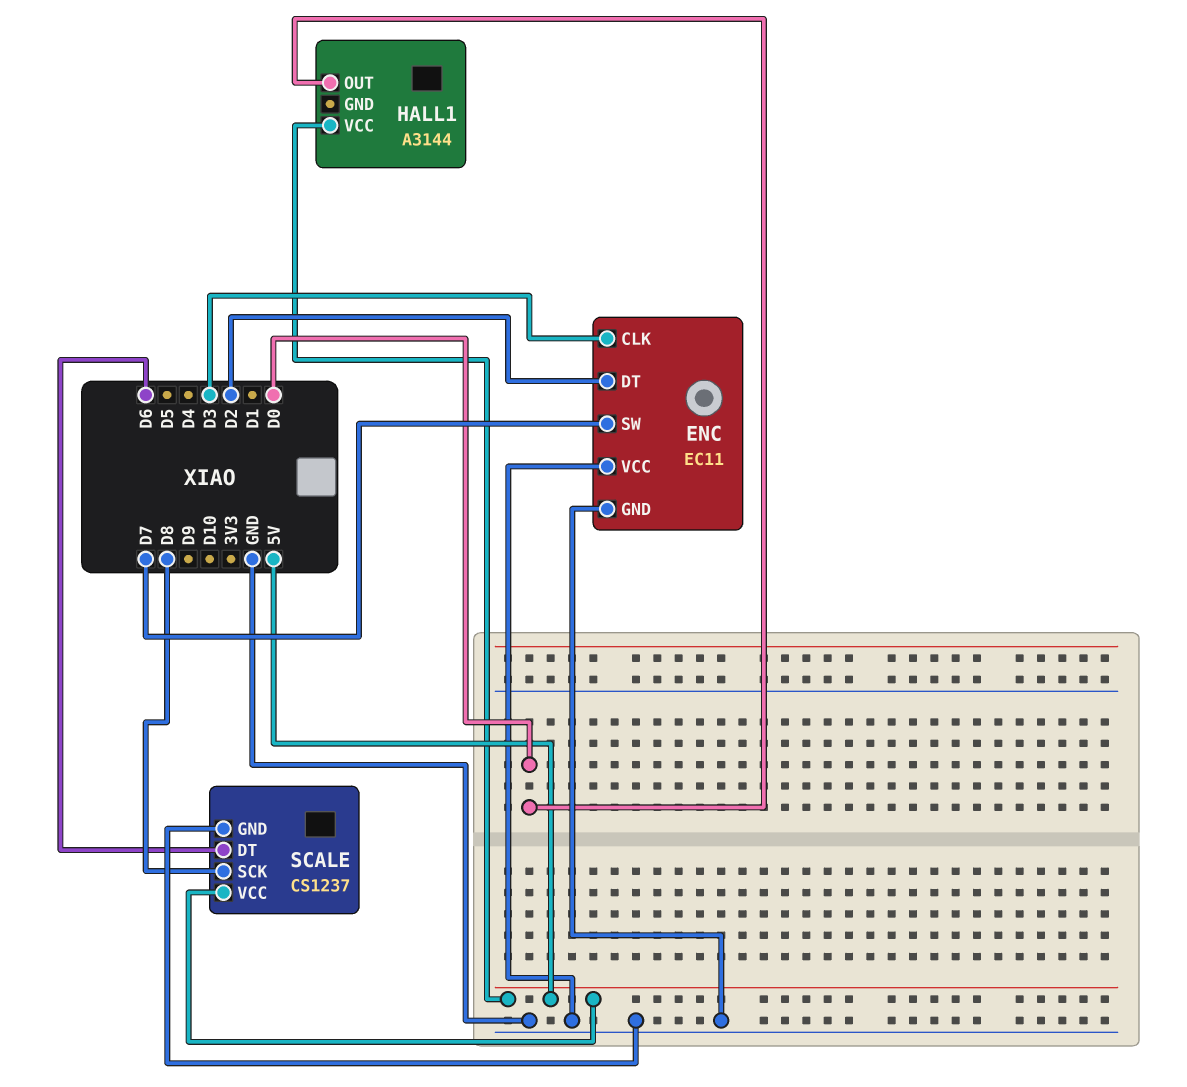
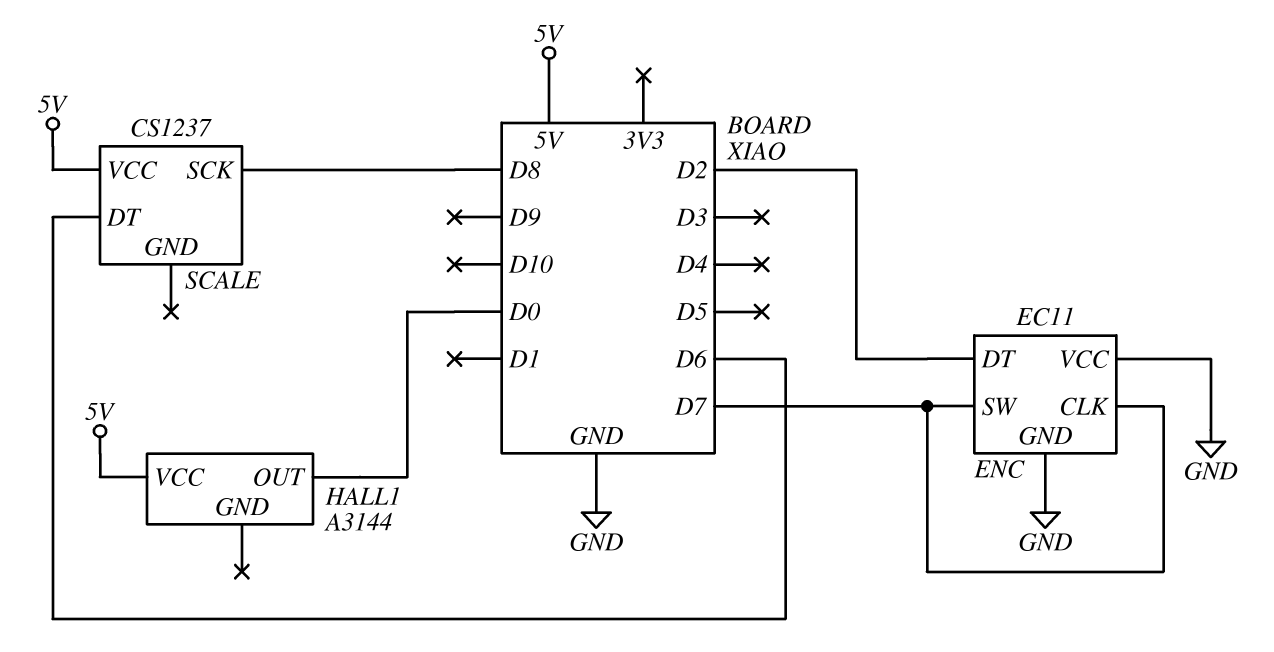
ENC pin CLK: D3 -> D7
SCALE pin GND: GND -> none

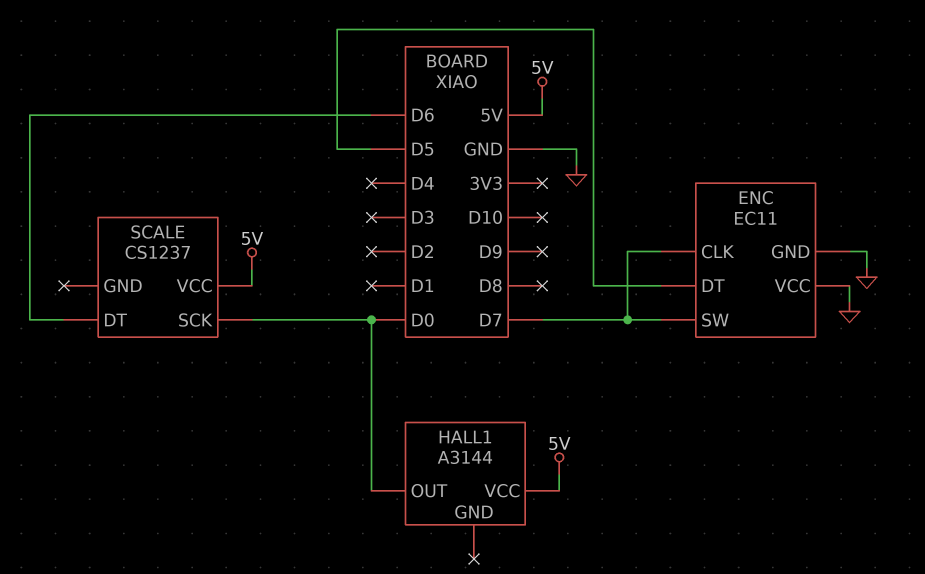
ENC pin DT: D2 -> D5
SCALE pin SCK: D8 -> D0

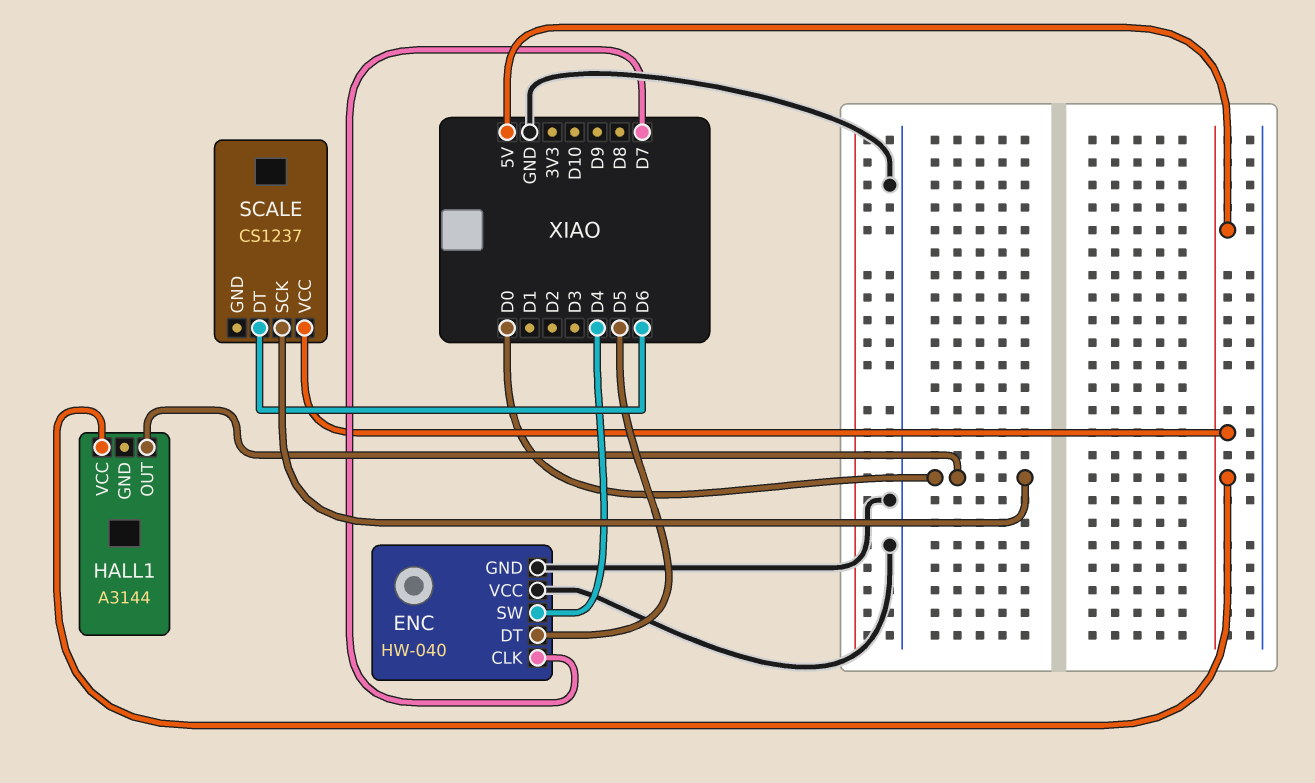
ENC: EC11 -> HW-040
ENC pin SW: D7 -> D4

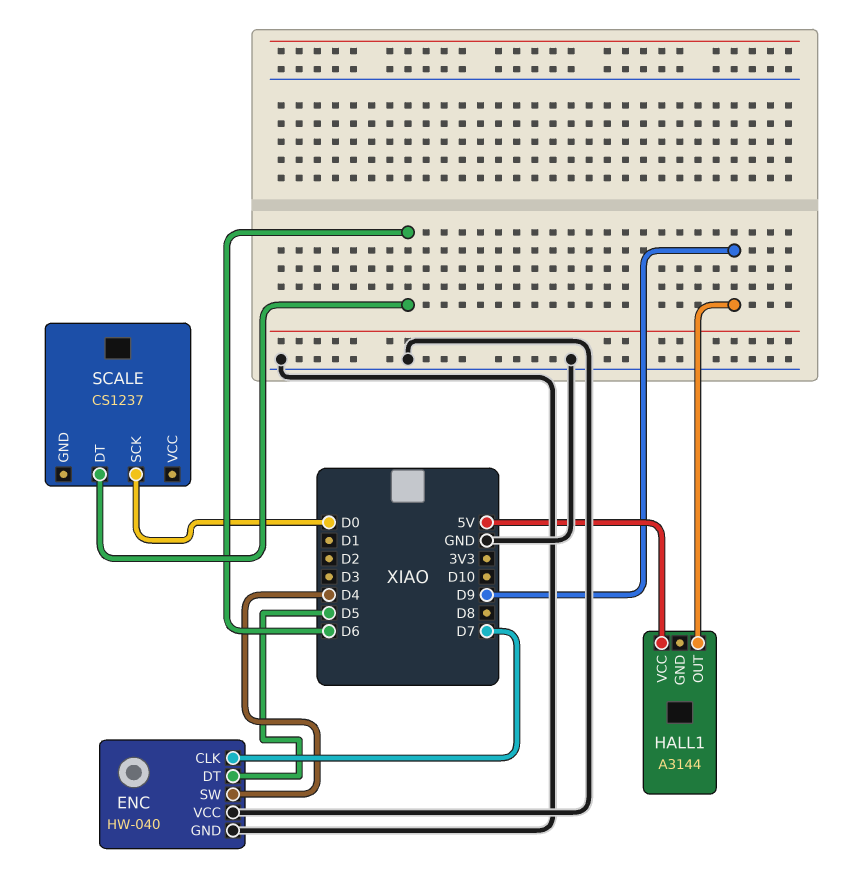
HALL1 pin OUT: D0 -> D9
SCALE pin VCC: 5V -> none

